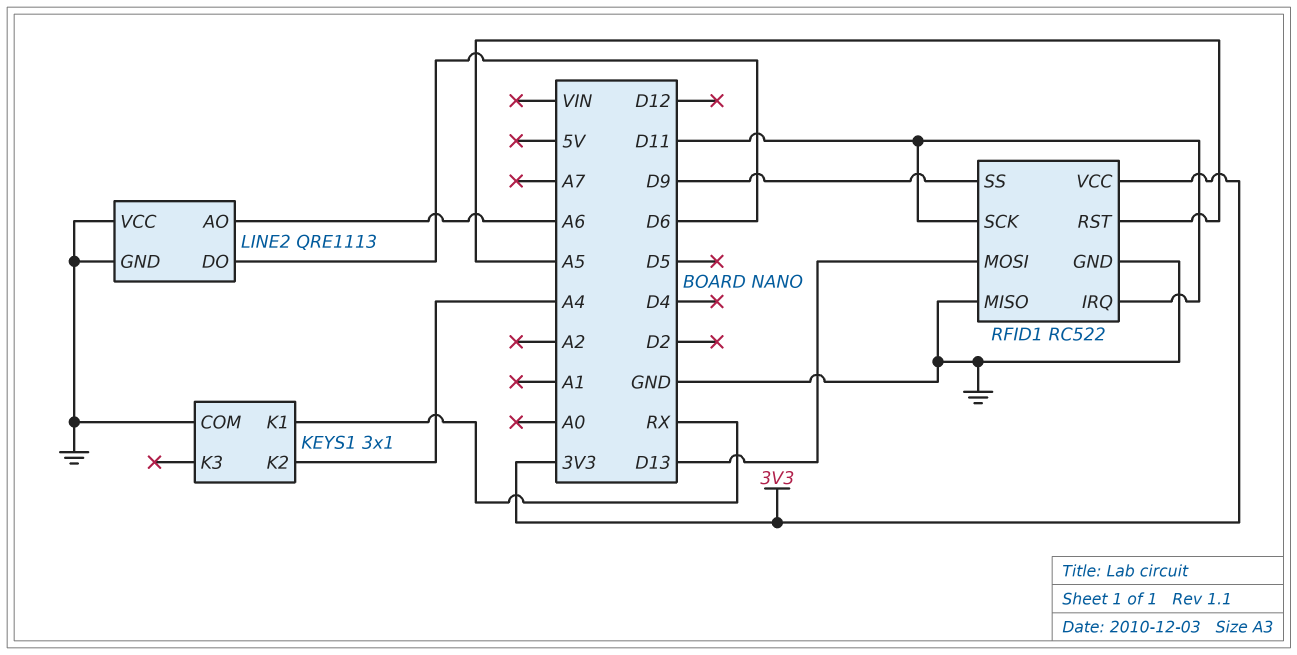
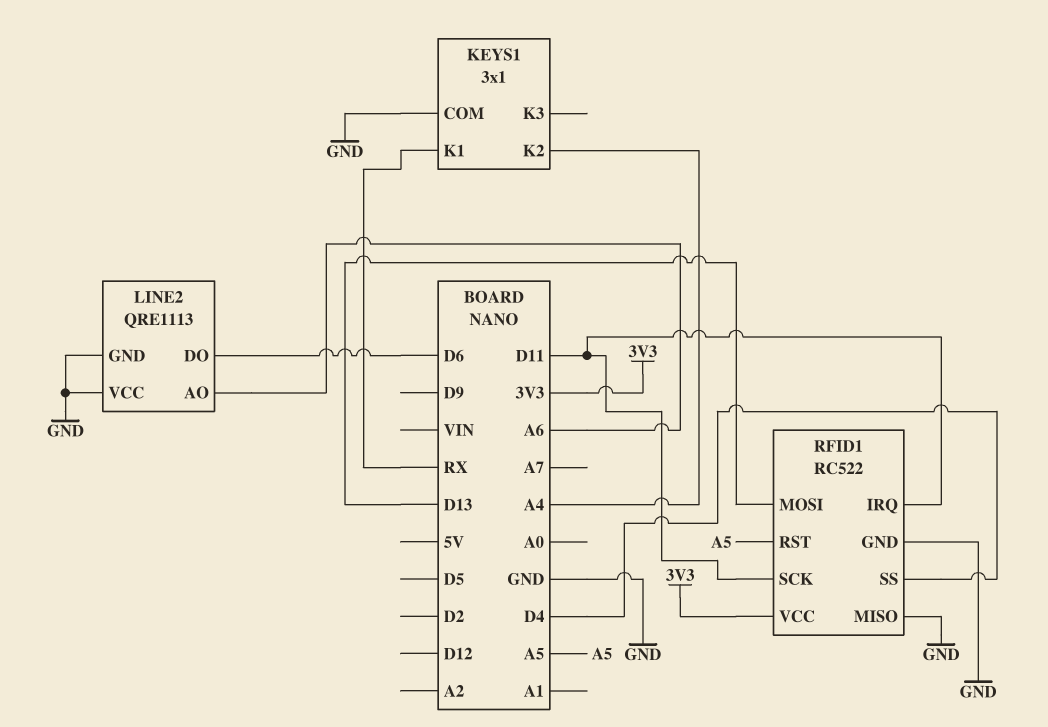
RFID1 pin SS: D9 -> D4

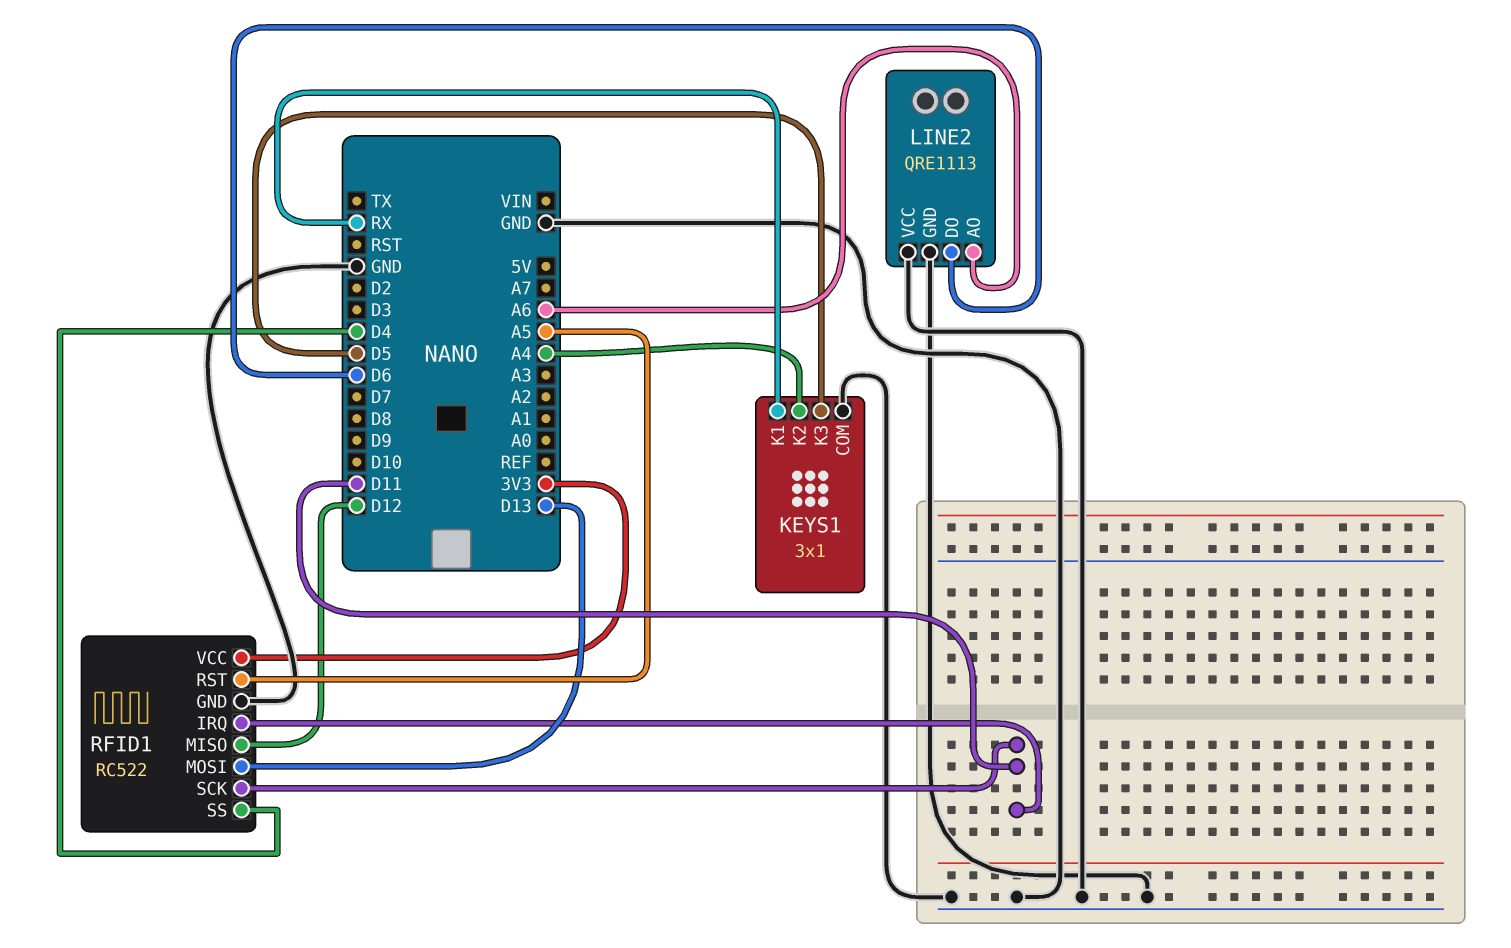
KEYS1 pin K3: none -> D5
RFID1 pin MISO: GND -> D12

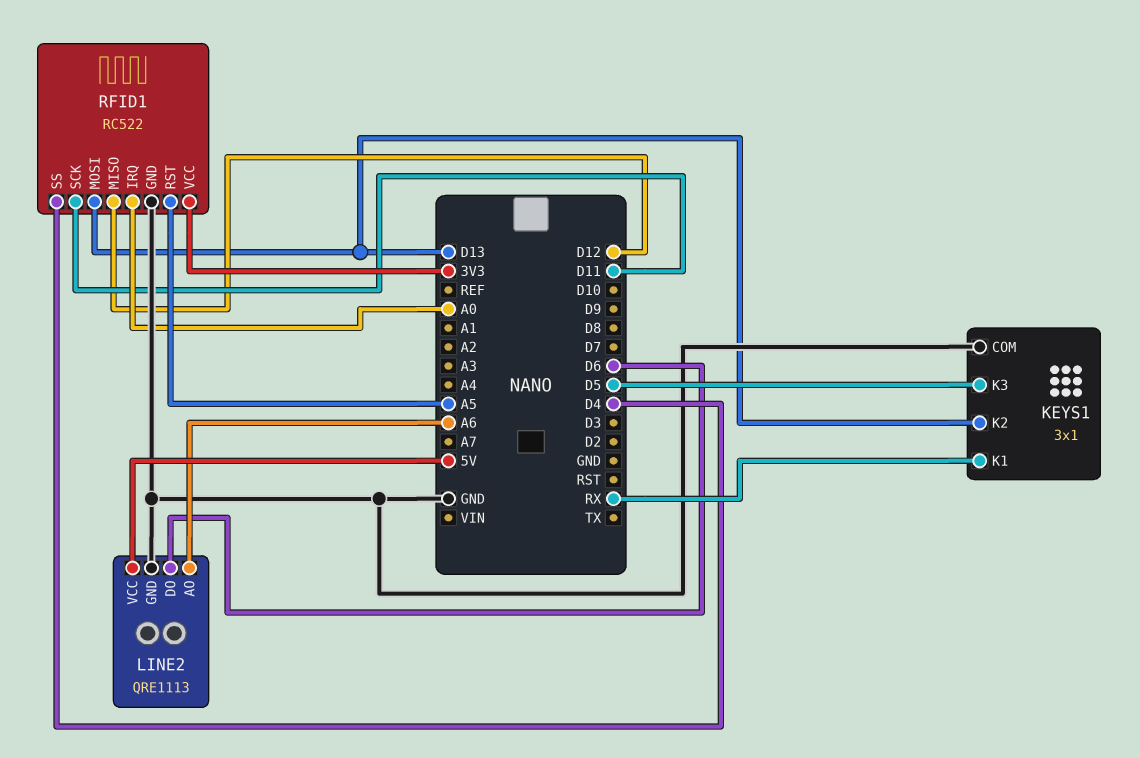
KEYS1 pin K2: A4 -> D13
LINE2 pin VCC: GND -> 5V
RFID1 pin IRQ: D11 -> A0

